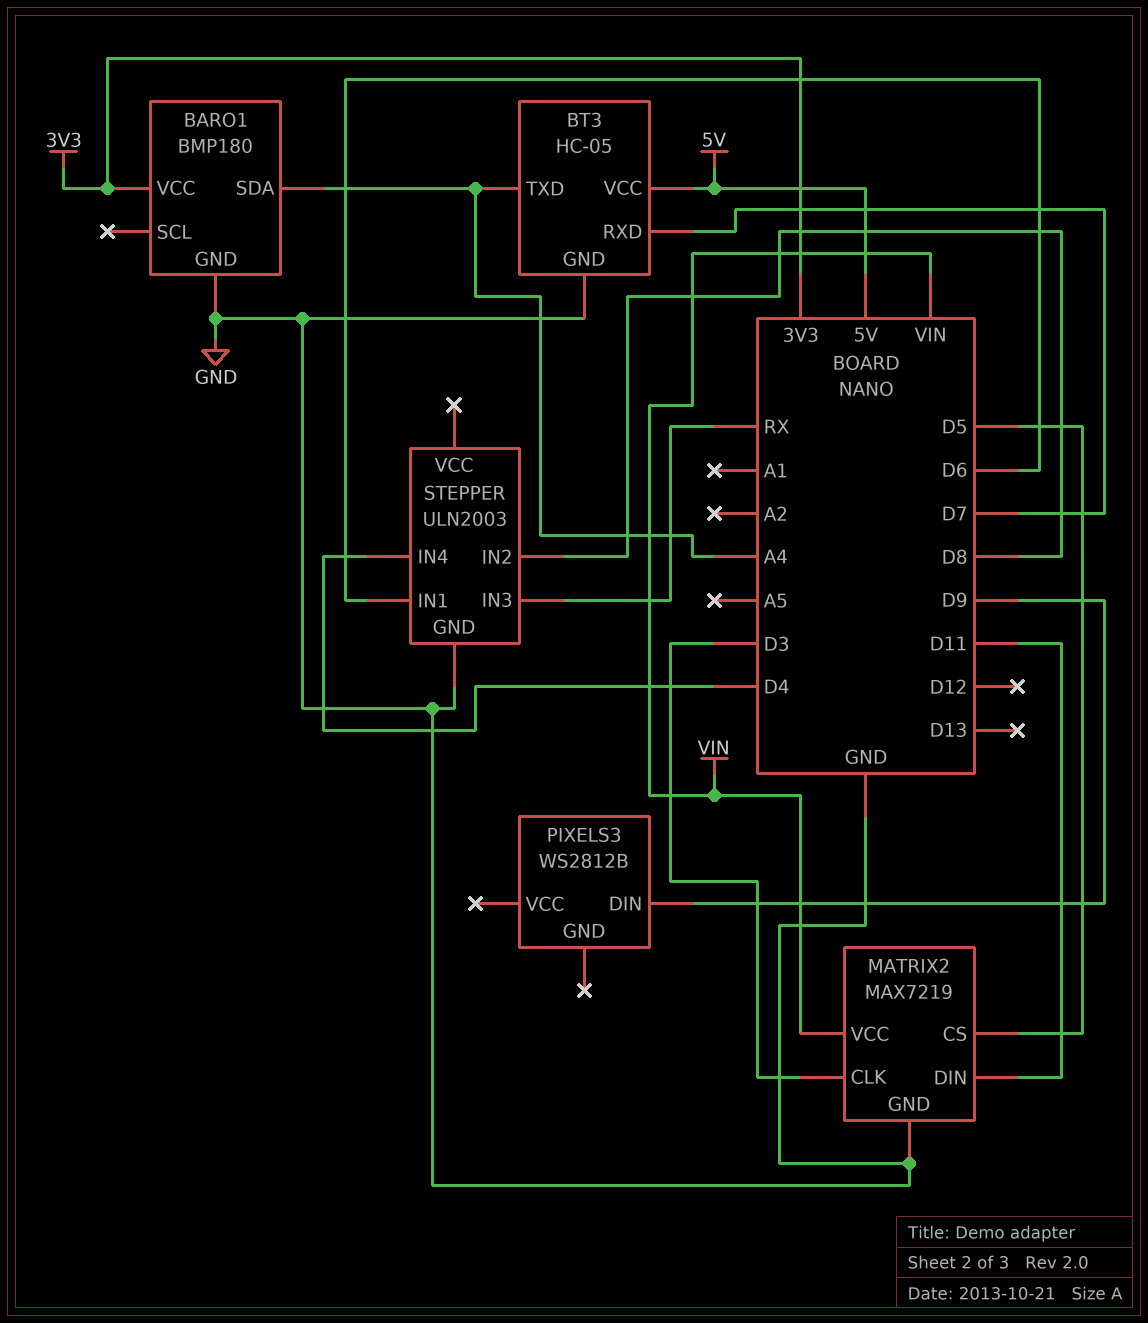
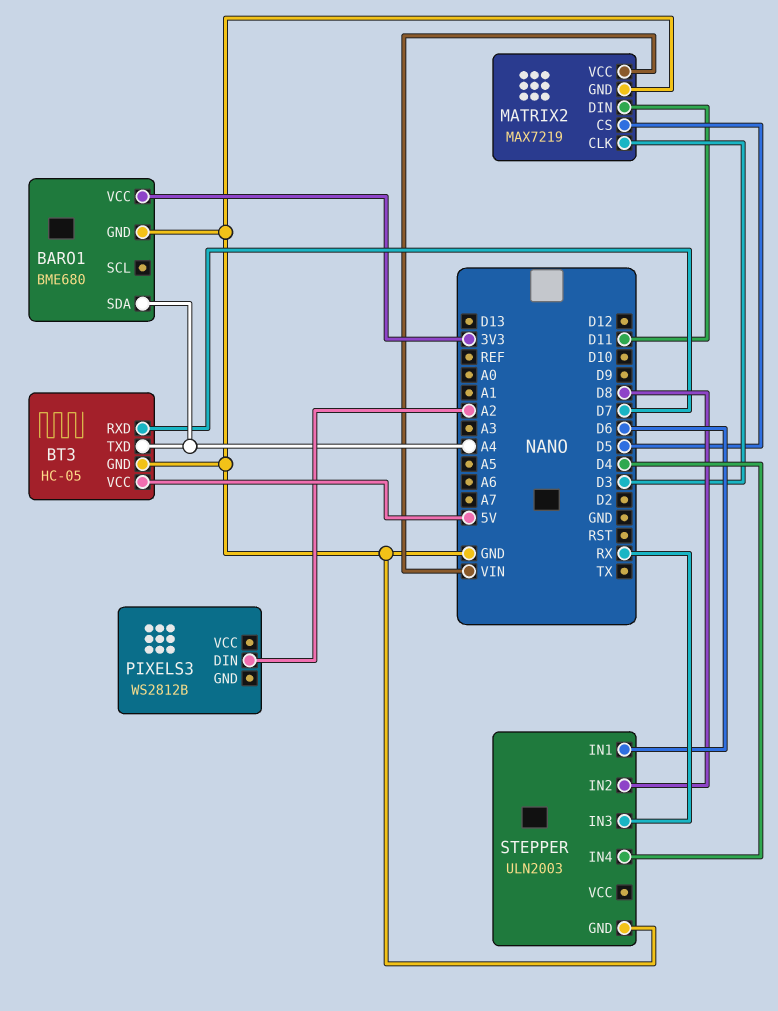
BARO1: BMP180 -> BME680
PIXELS3 pin DIN: D9 -> A2

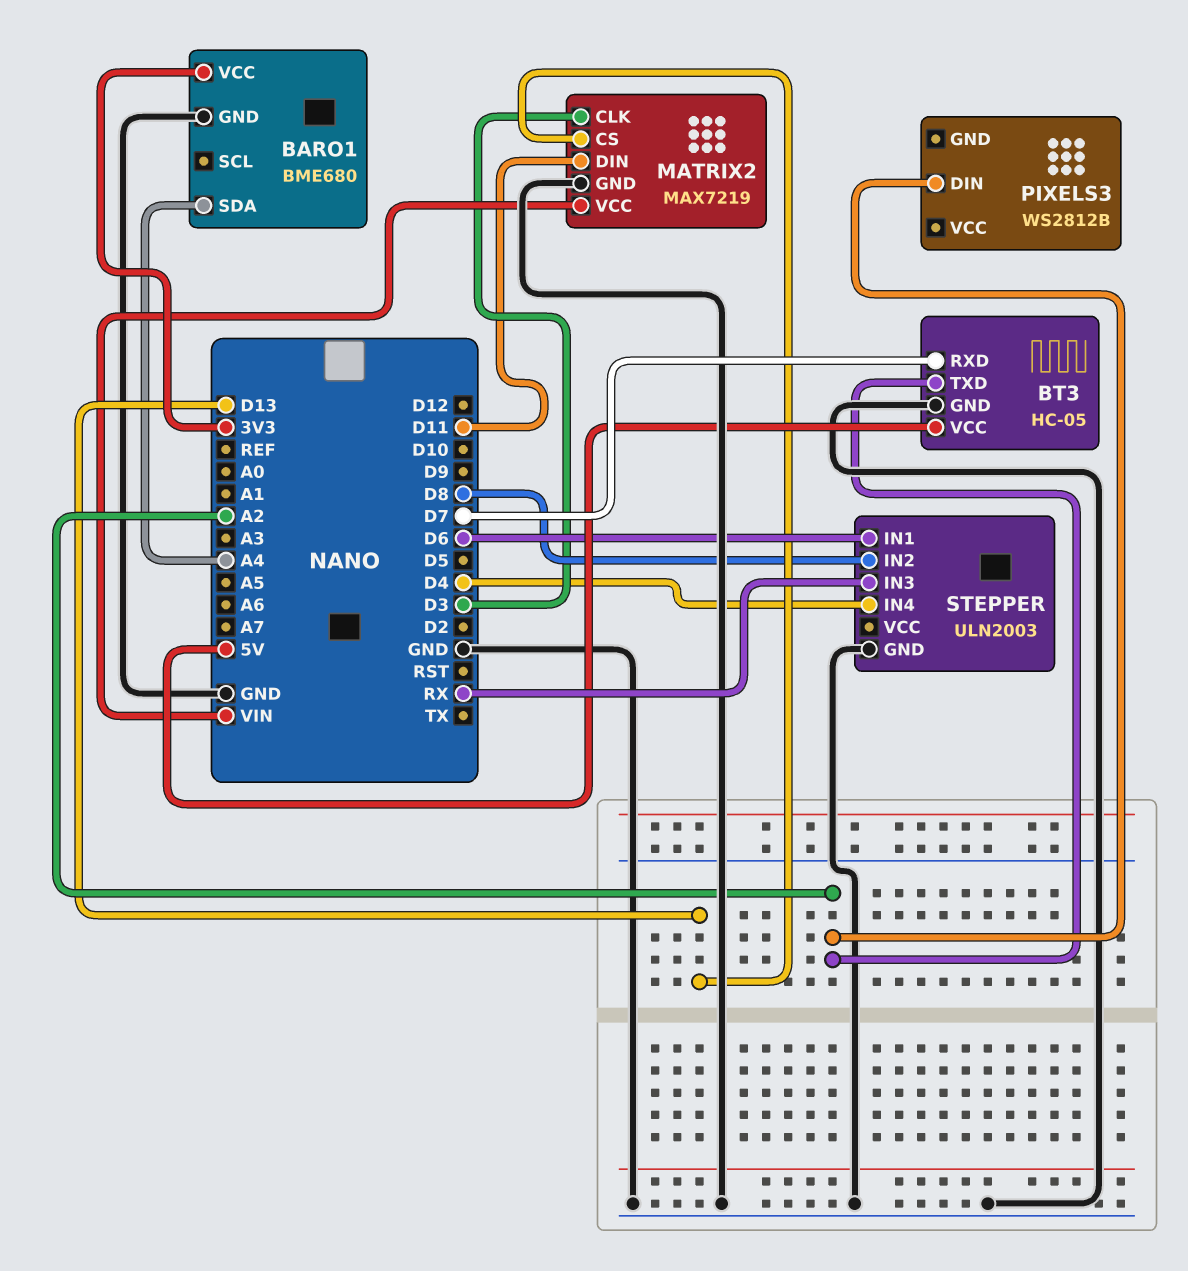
BT3 pin TXD: A4 -> A2
MATRIX2 pin CS: D5 -> D13

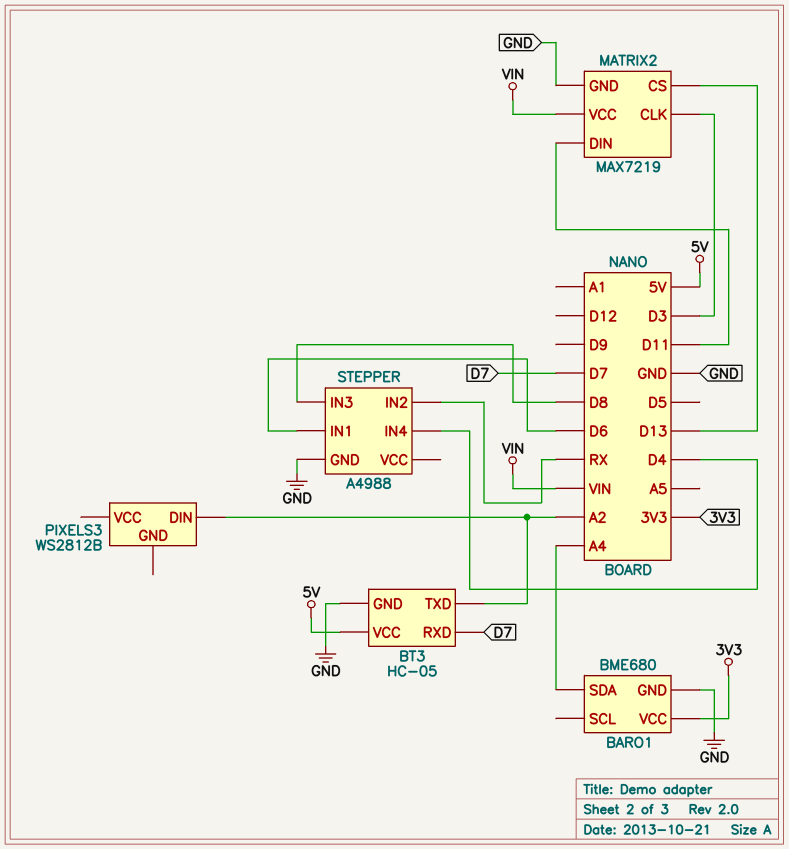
STEPPER: ULN2003 -> A4988
STEPPER pin IN2: D8 -> RX
STEPPER pin IN3: RX -> D8

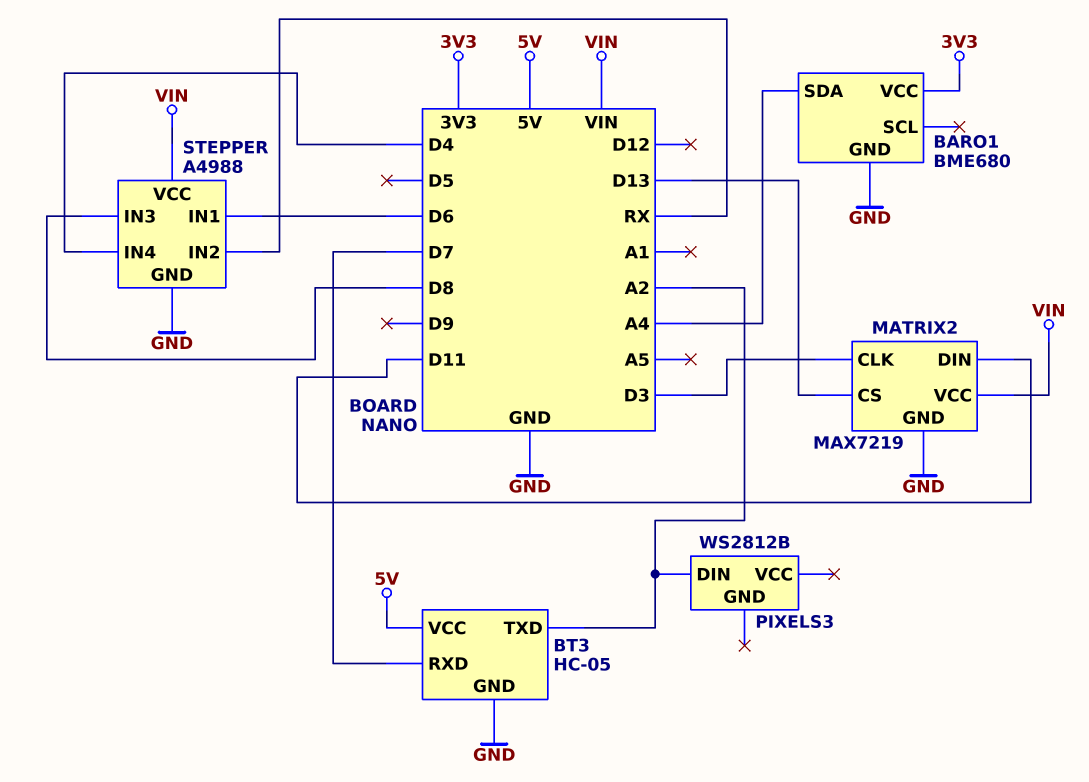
STEPPER pin VCC: none -> VIN

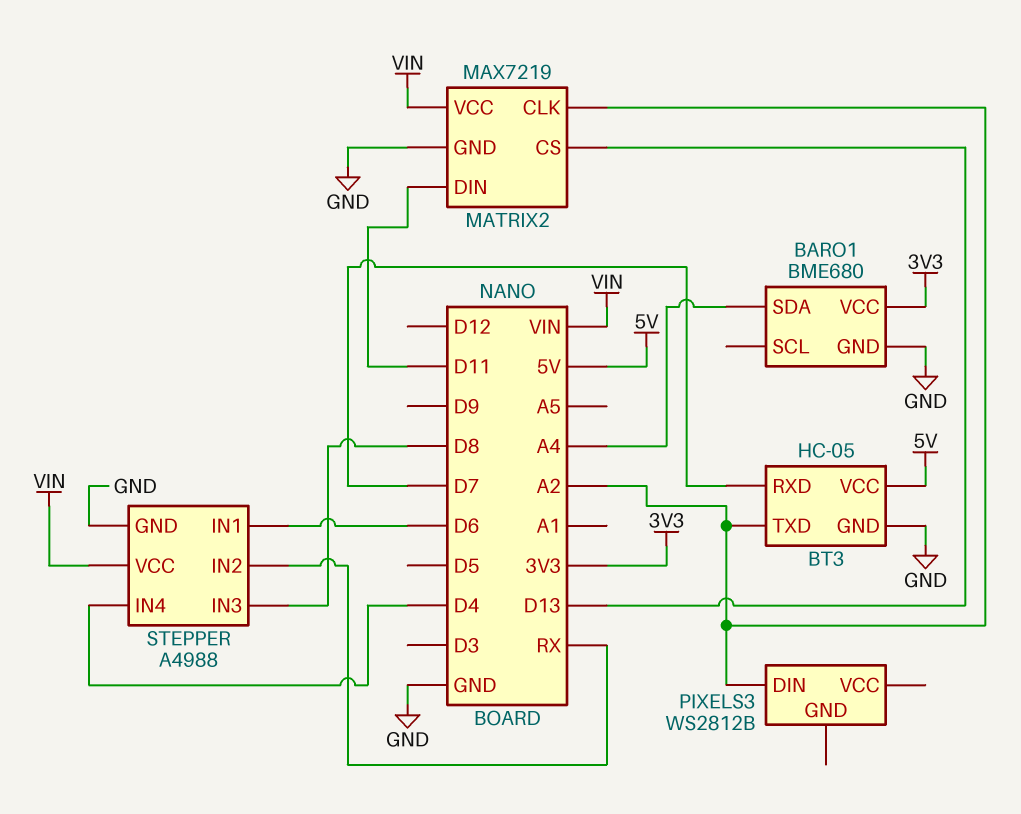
MATRIX2 pin CLK: D3 -> A2

